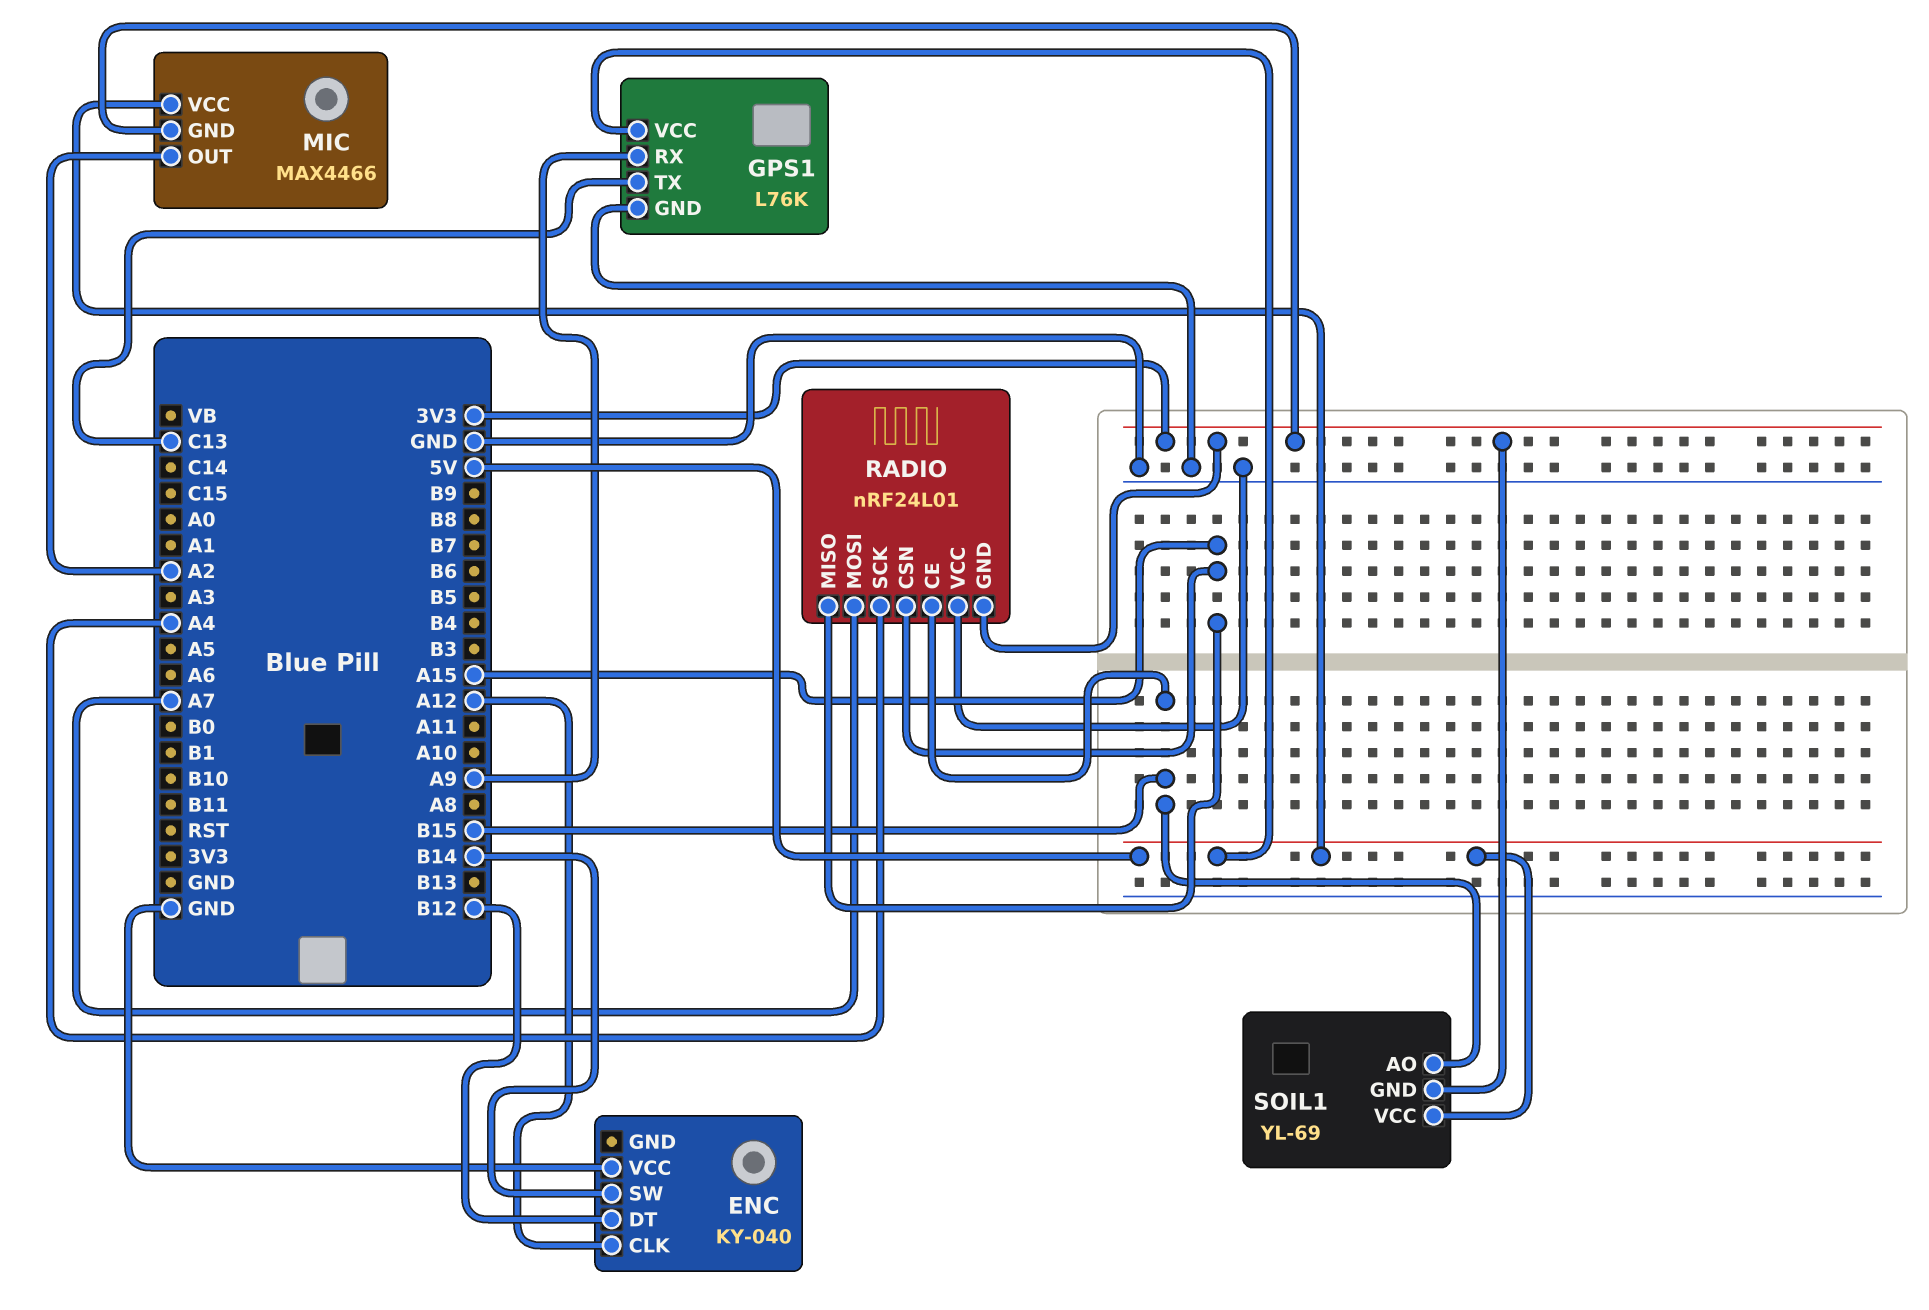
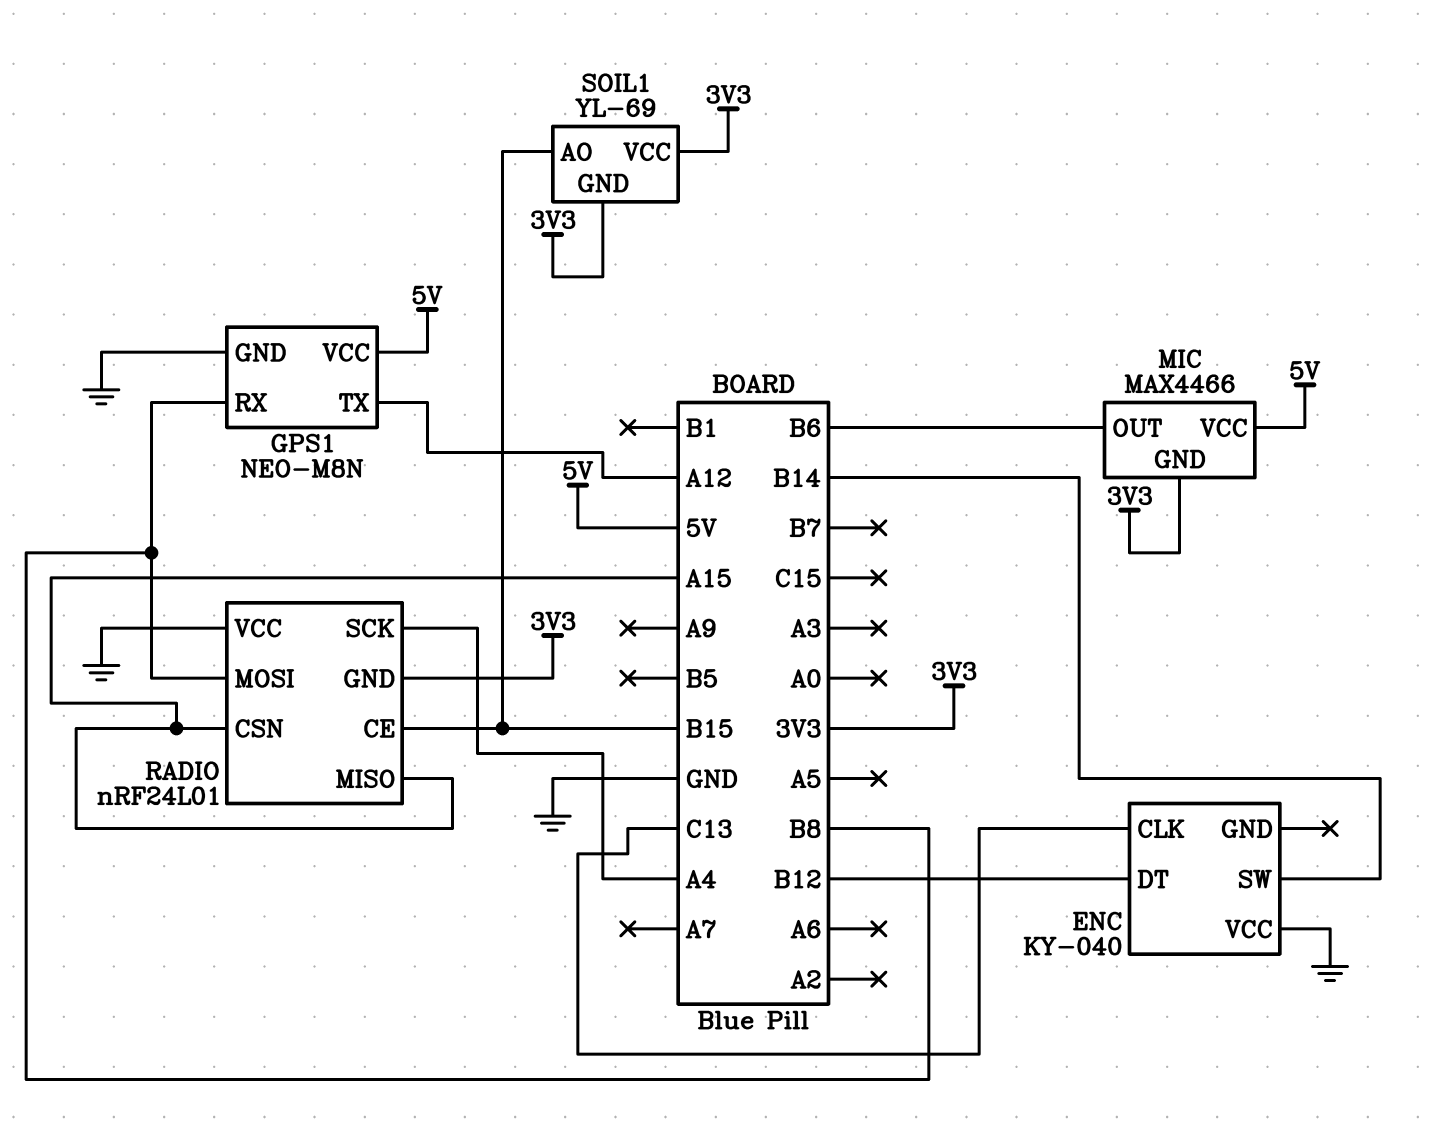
ENC pin CLK: A12 -> C13
GPS1: L76K -> NEO-M8N
GPS1 pin RX: A9 -> B8
GPS1 pin TX: C13 -> A12
MIC pin OUT: A2 -> B6
RADIO pin MOSI: A7 -> B8
SOIL1 pin VCC: 5V -> 3V3

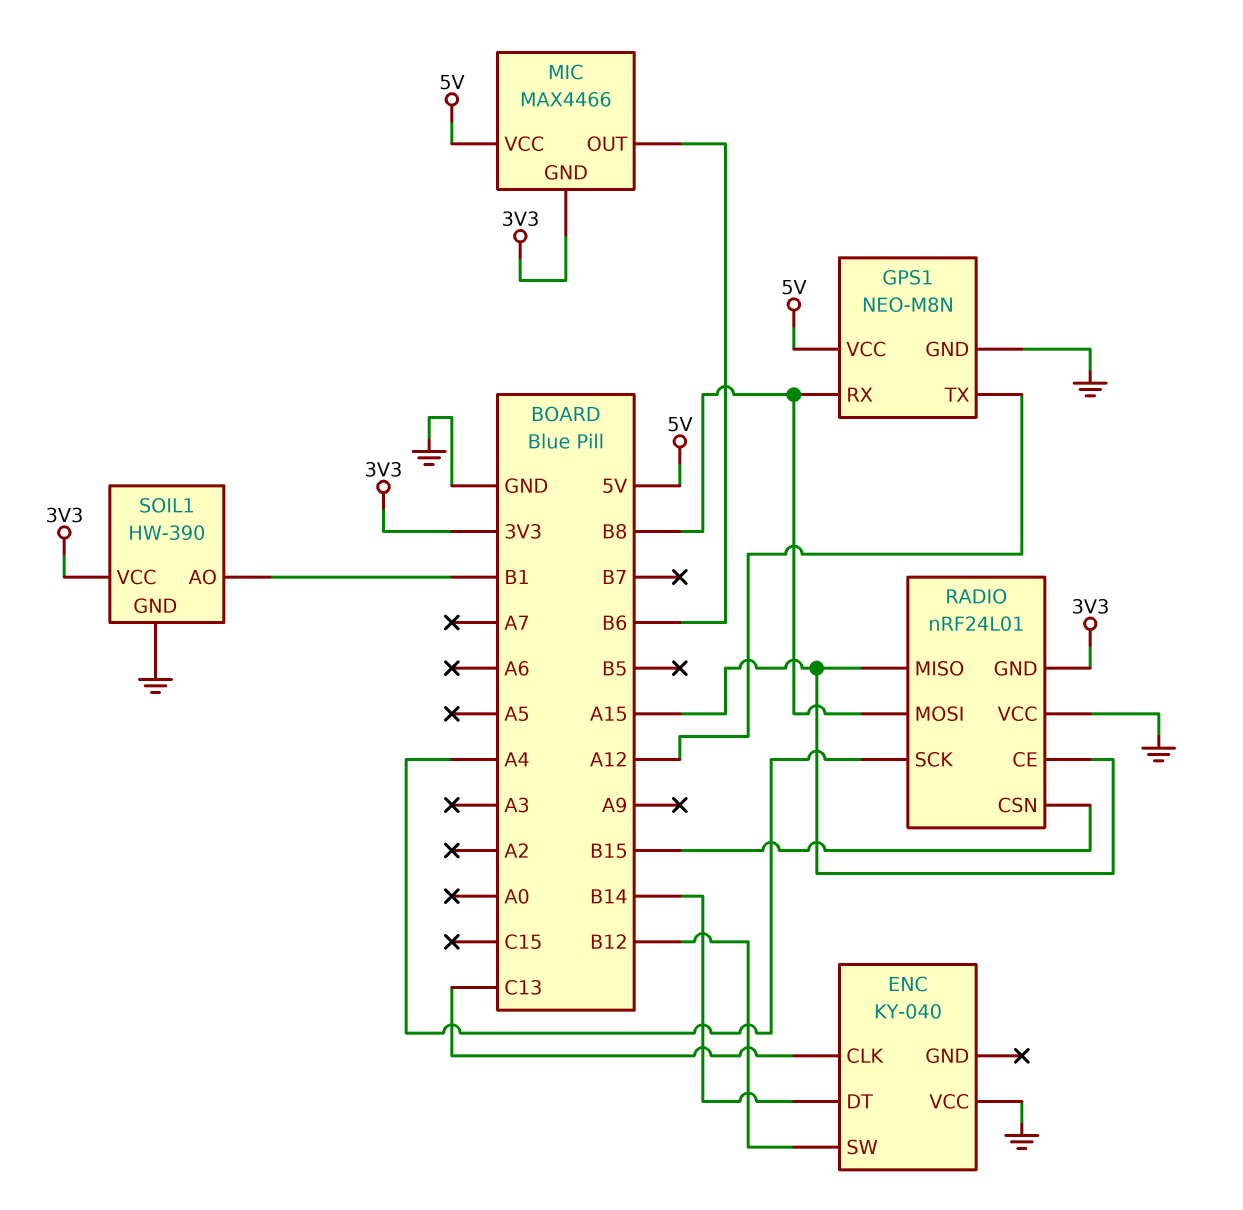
ENC pin DT: B12 -> B14
ENC pin SW: B14 -> B12
RADIO pin CE: B15 -> A15
RADIO pin CSN: A15 -> B15
SOIL1: YL-69 -> HW-390
SOIL1 pin AO: B15 -> B1
SOIL1 pin GND: 3V3 -> GND

